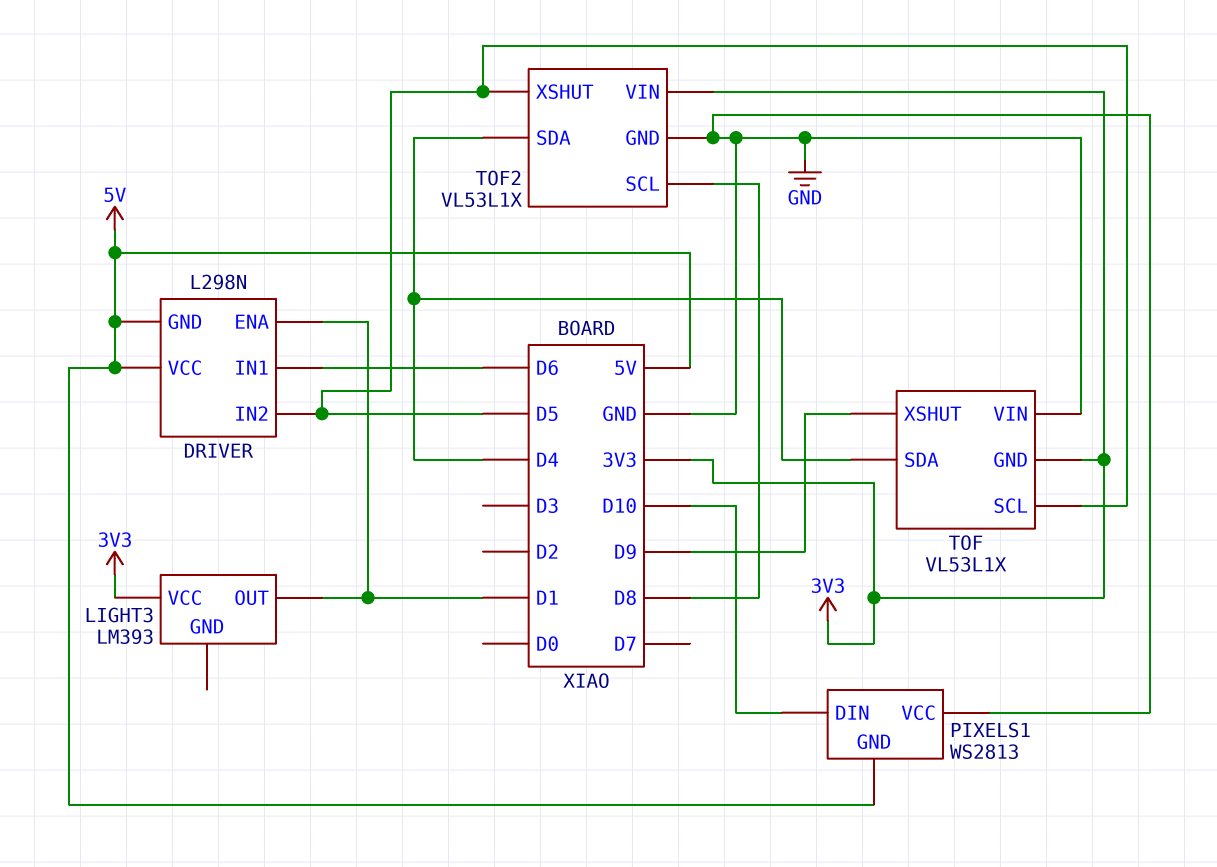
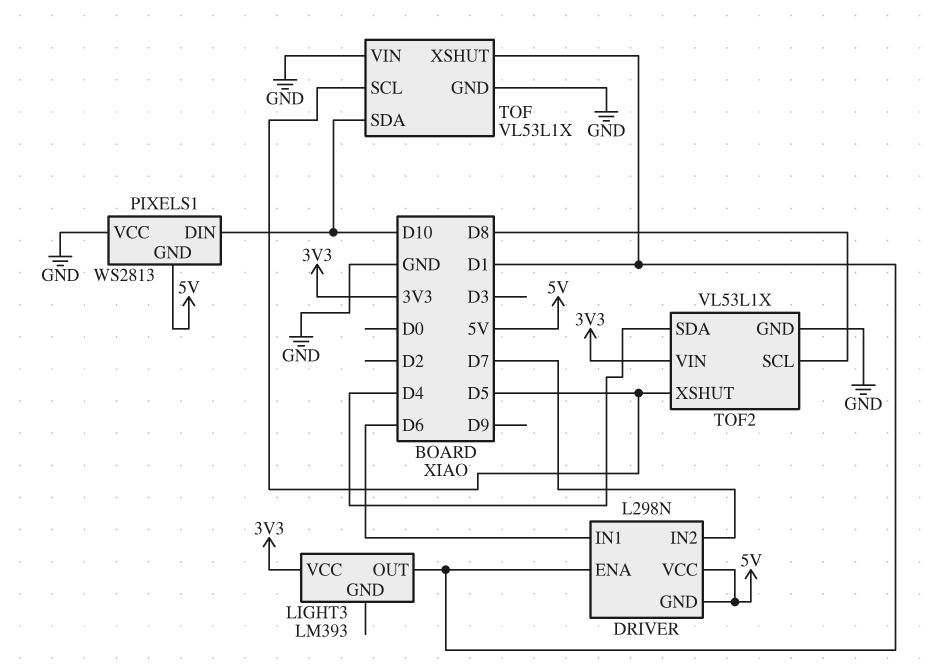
DRIVER pin IN2: D5 -> D7
TOF pin GND: 3V3 -> GND
TOF pin SDA: D4 -> D10
TOF pin XSHUT: D9 -> D1

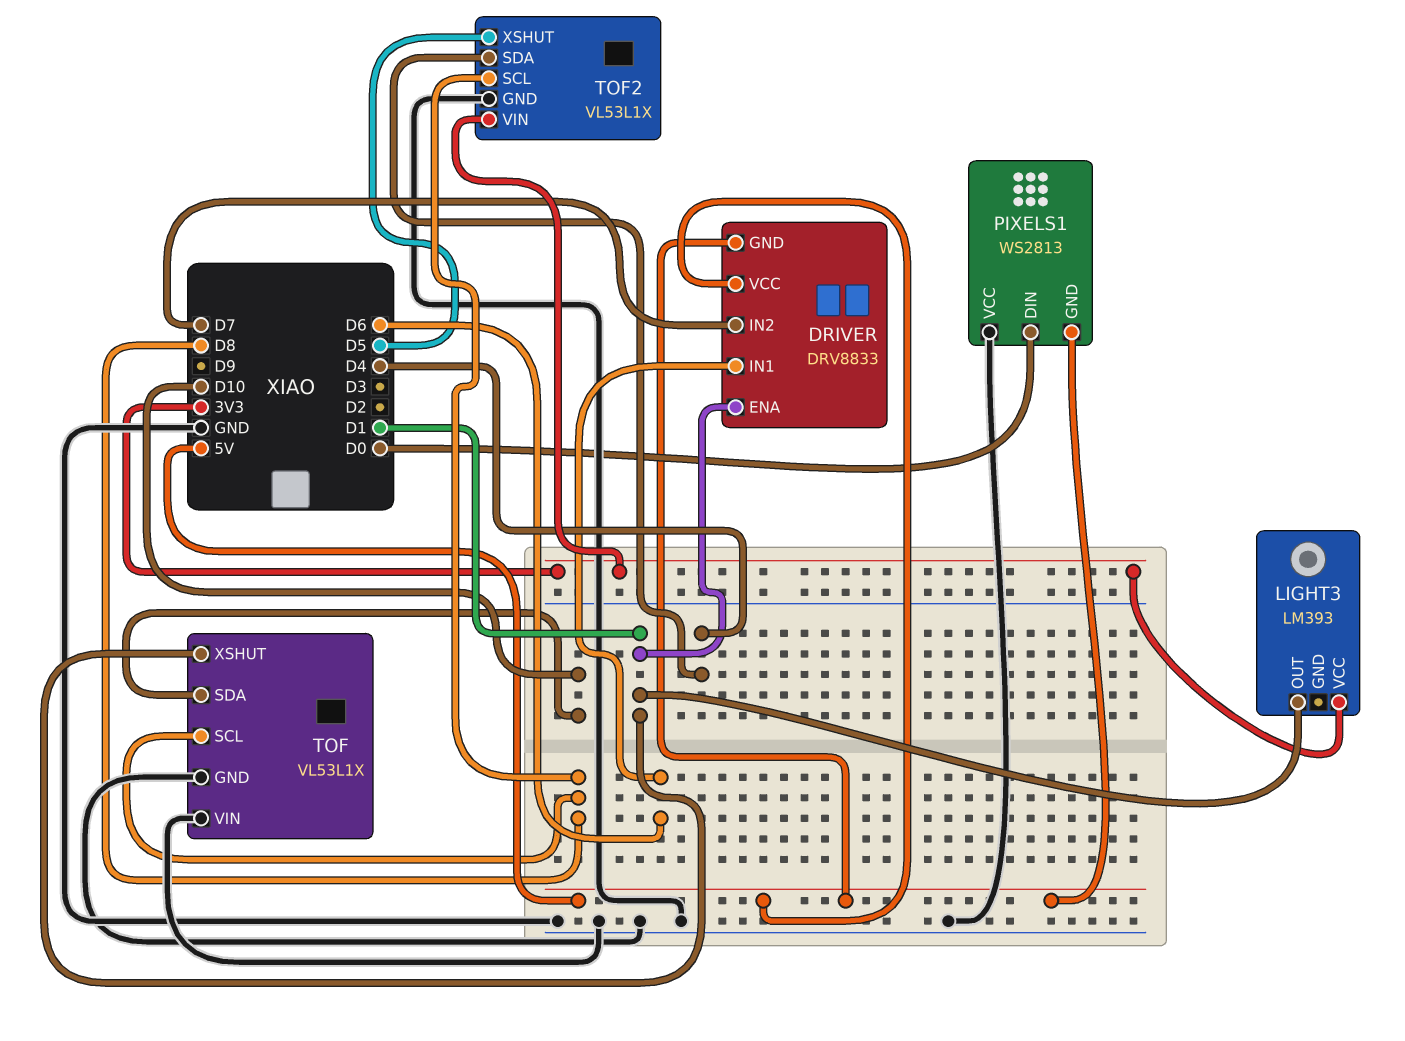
DRIVER: L298N -> DRV8833
PIXELS1 pin DIN: D10 -> D0
TOF pin SCL: D5 -> D8

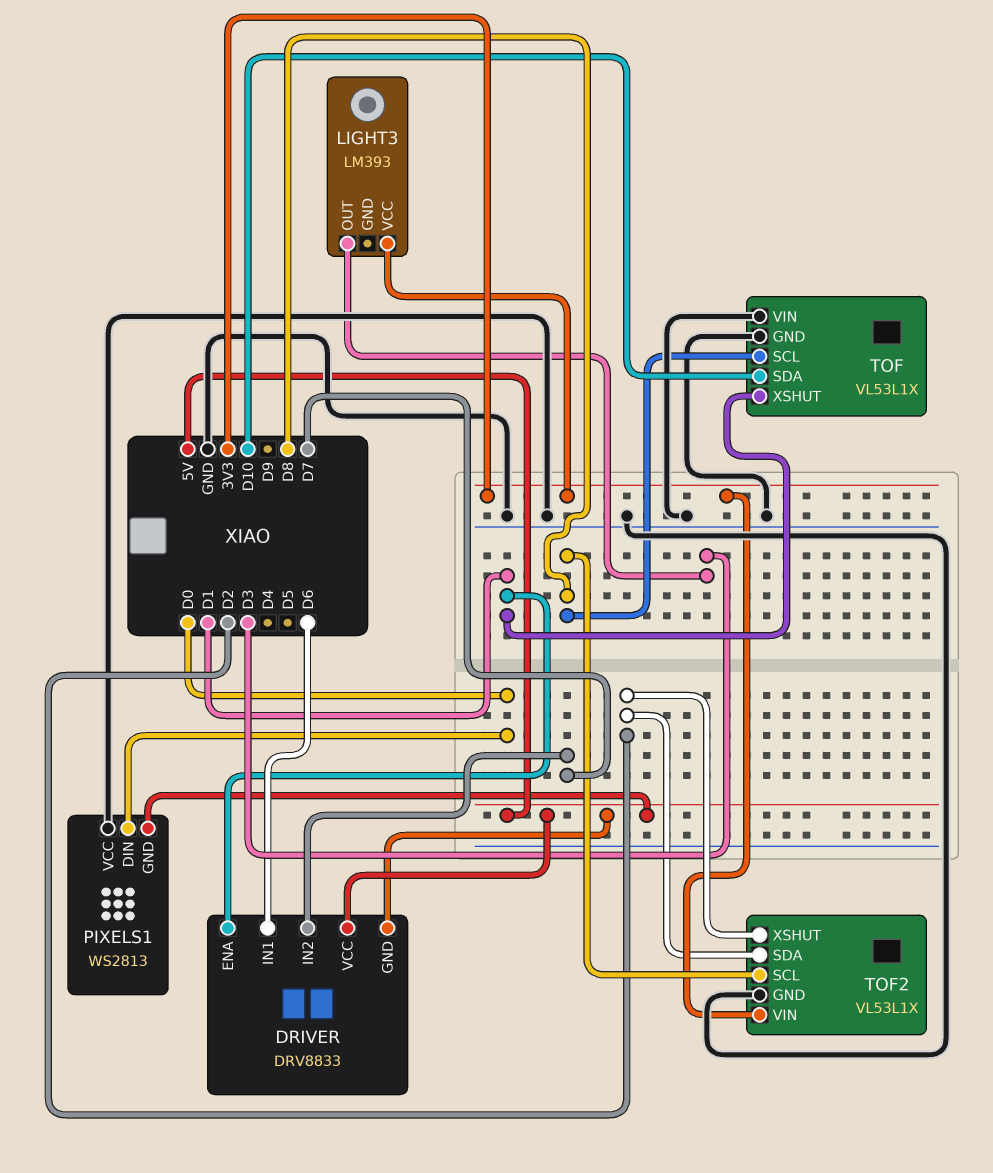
LIGHT3 pin OUT: D1 -> D3
TOF2 pin SDA: D4 -> D2
TOF2 pin XSHUT: D5 -> D2

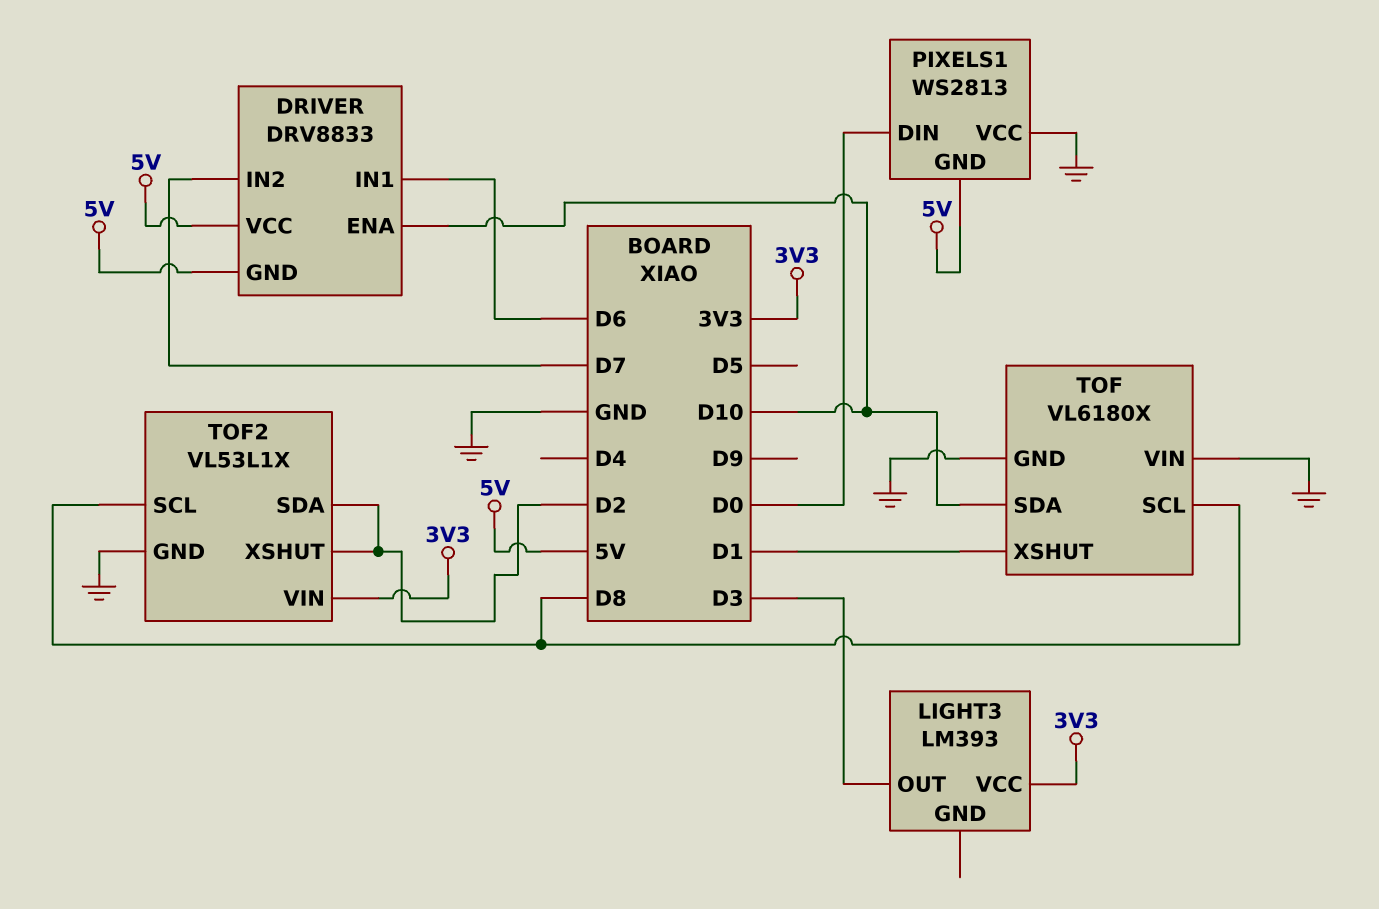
DRIVER pin ENA: D1 -> D10
TOF: VL53L1X -> VL6180X

